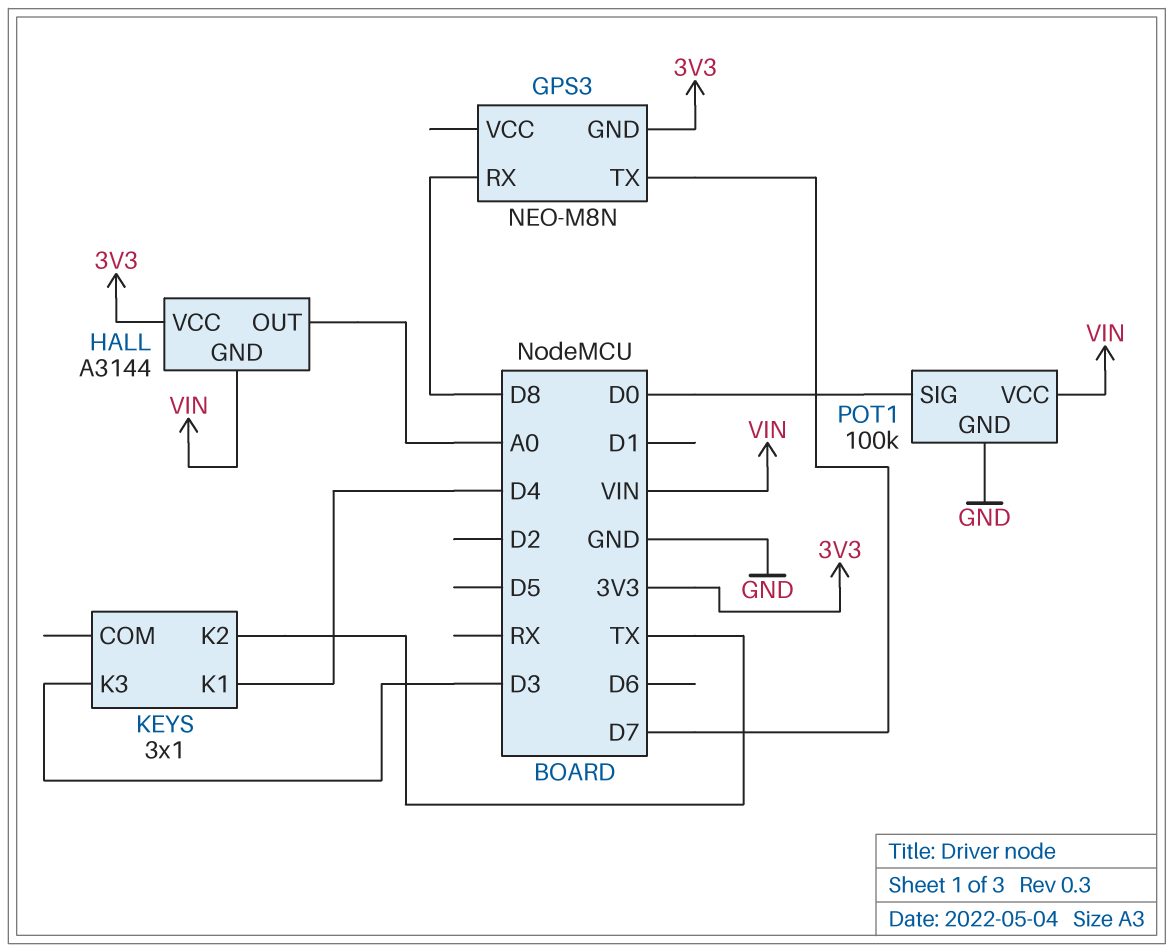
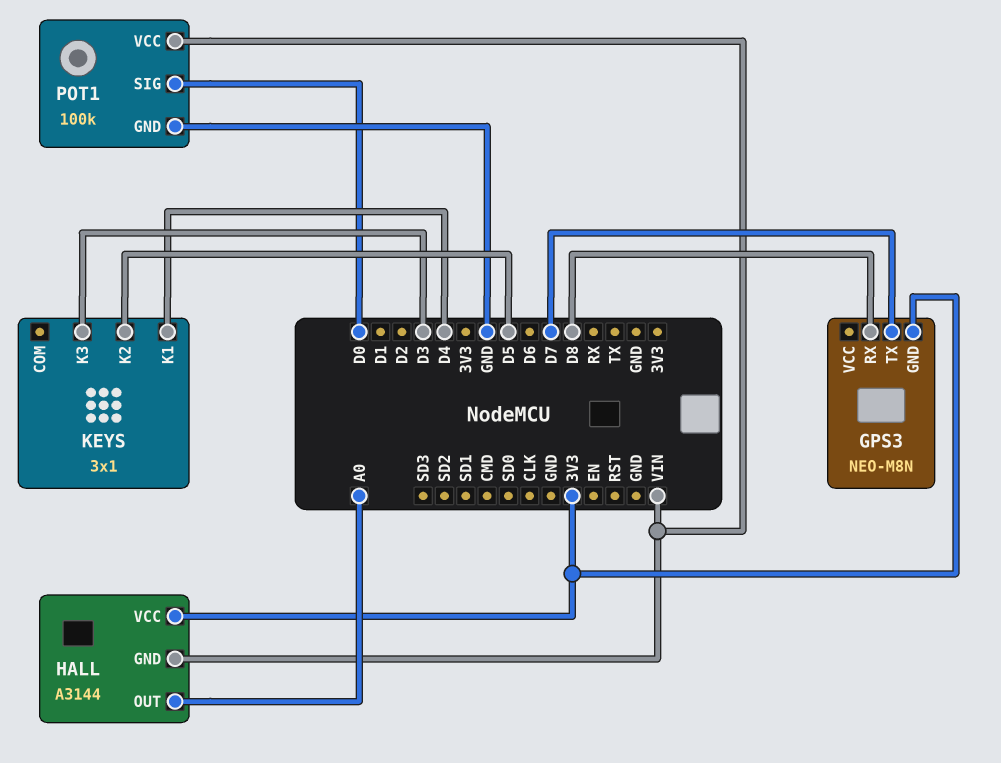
KEYS pin K2: TX -> D5

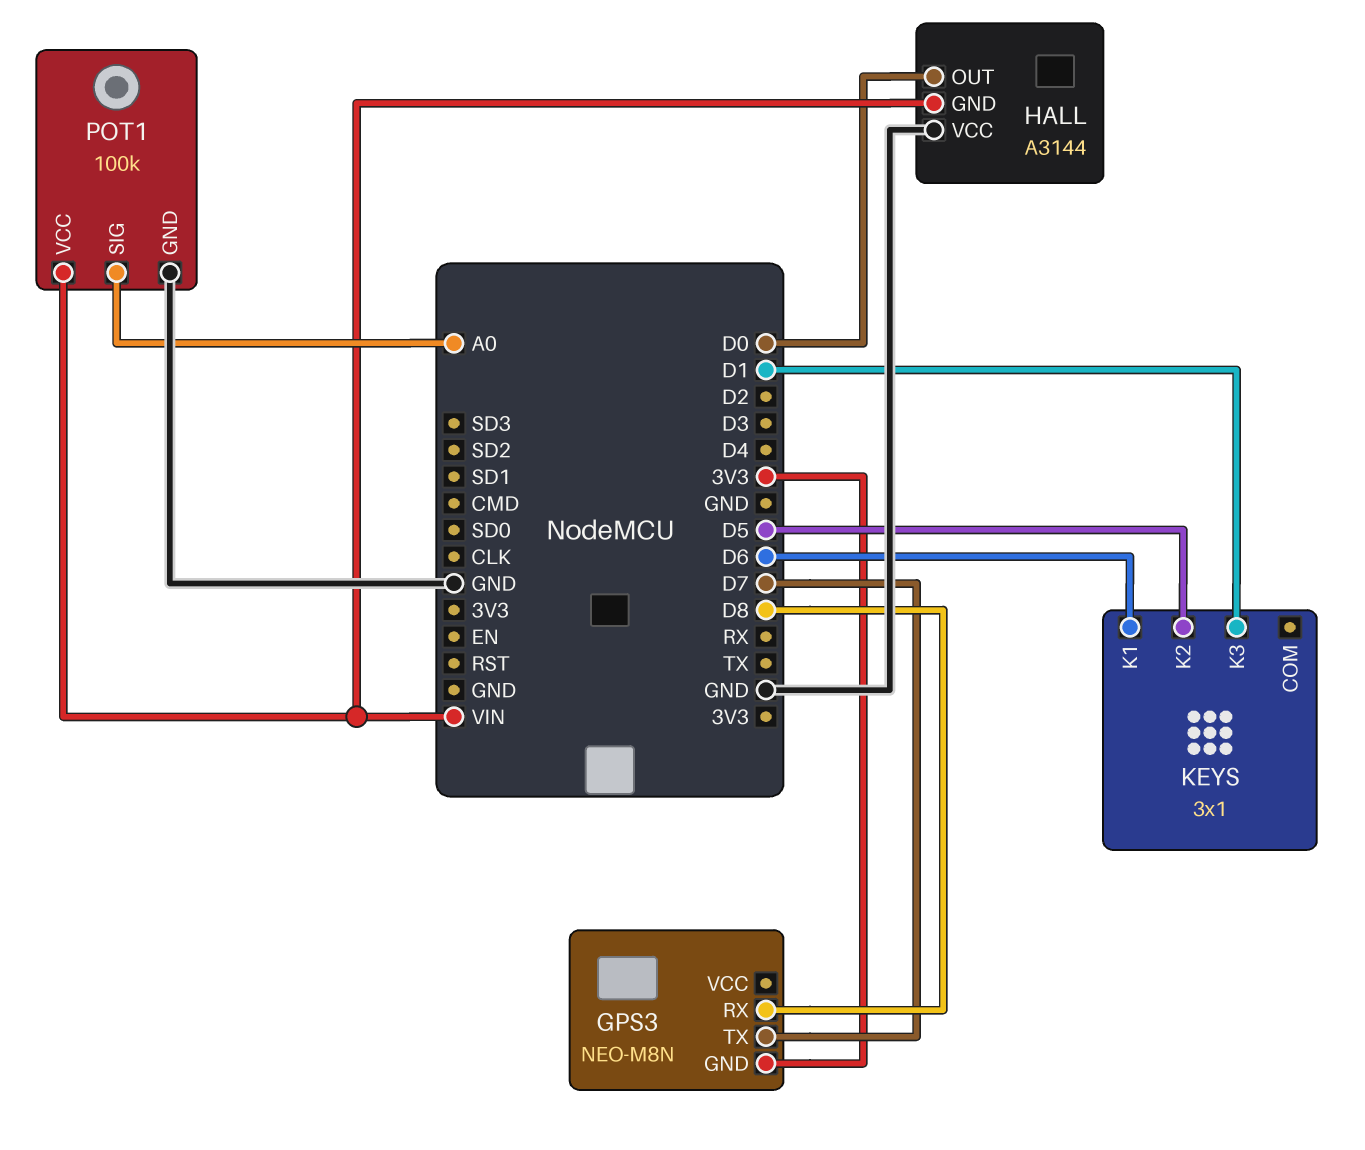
HALL pin OUT: A0 -> D0
HALL pin VCC: 3V3 -> GND
KEYS pin K1: D4 -> D6
KEYS pin K3: D3 -> D1
POT1 pin SIG: D0 -> A0

